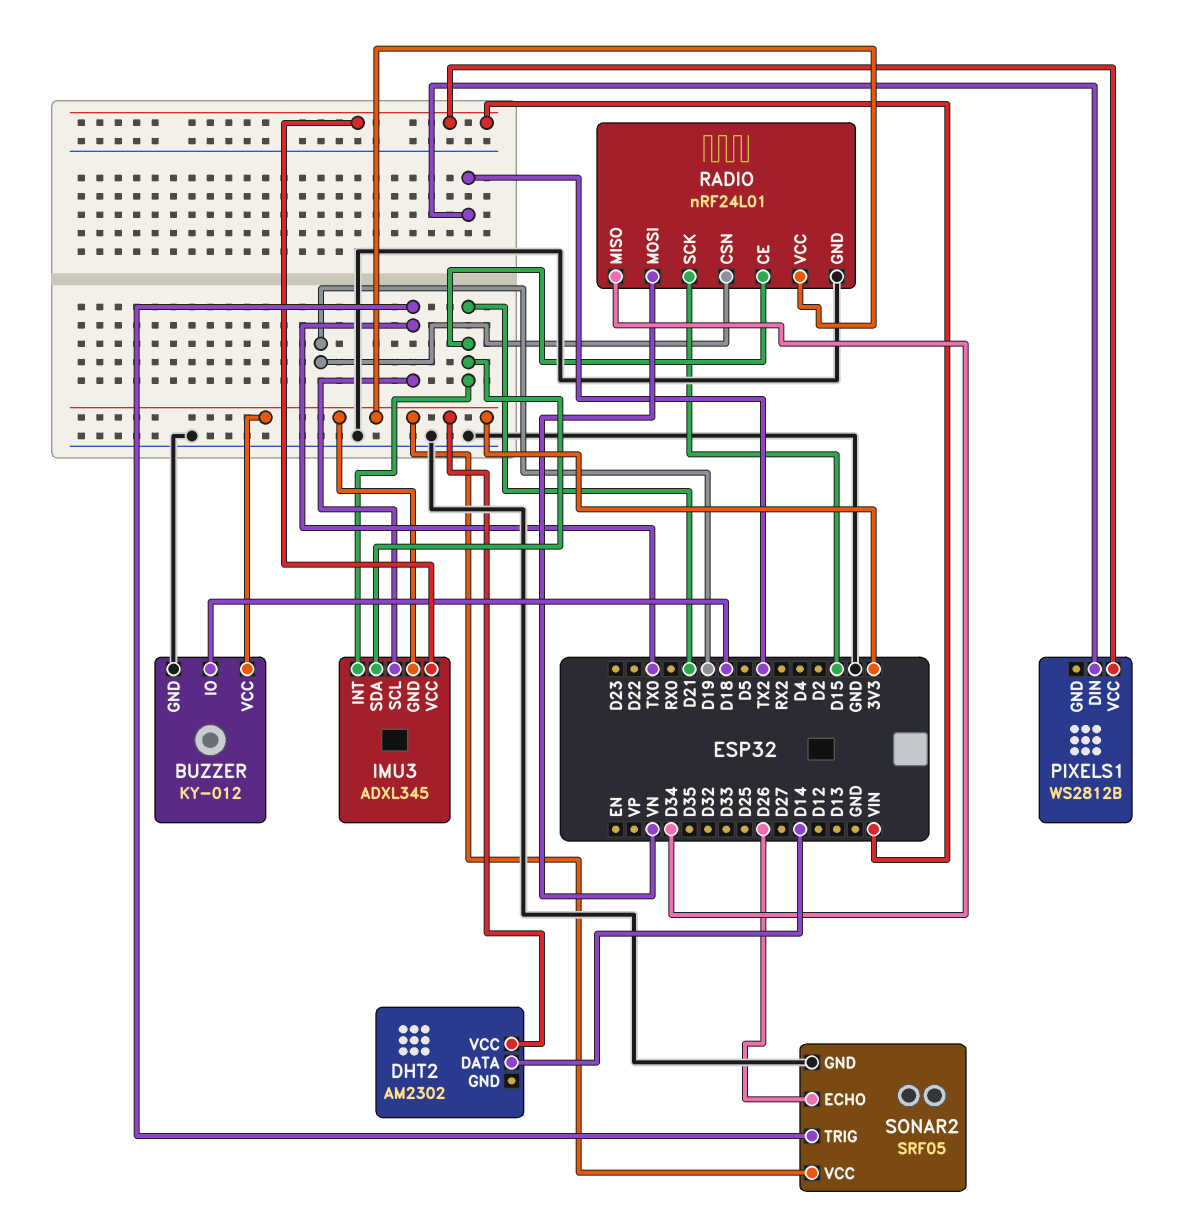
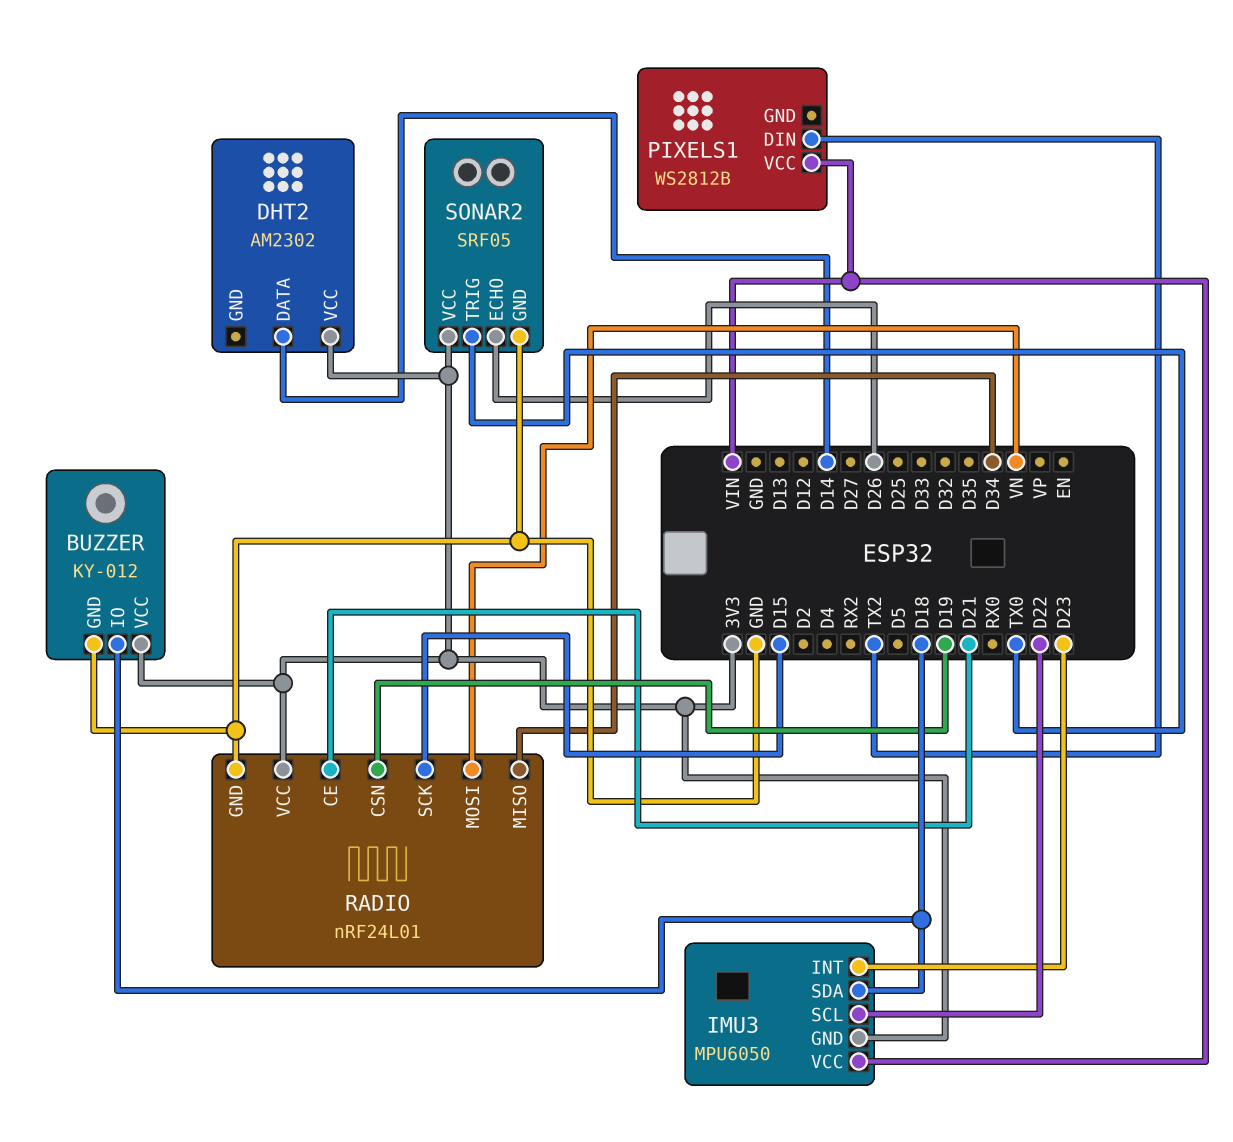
IMU3: ADXL345 -> MPU6050
IMU3 pin INT: D21 -> D23
IMU3 pin SCL: TX0 -> D22
IMU3 pin SDA: D21 -> D18

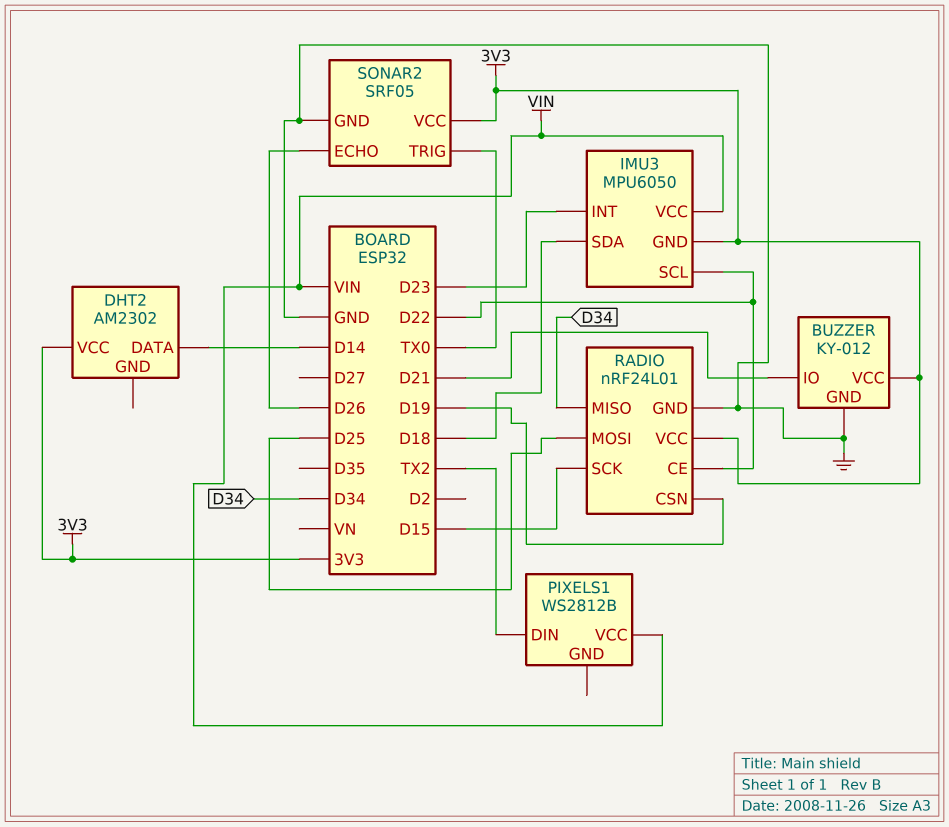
BUZZER pin IO: D18 -> D21
RADIO pin CE: D21 -> D22
RADIO pin MOSI: VN -> D25

